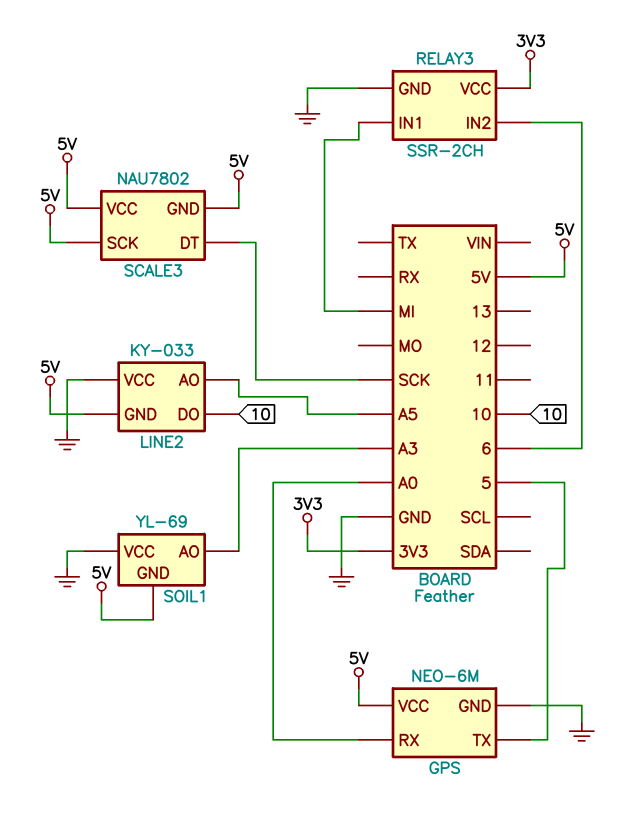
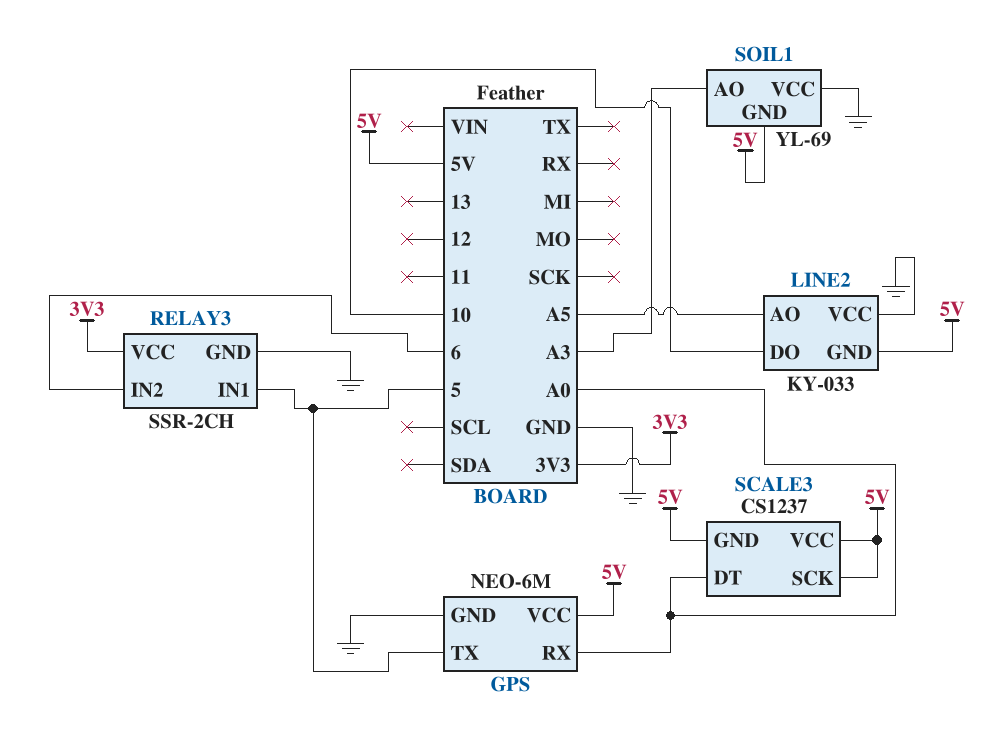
RELAY3 pin IN1: MI -> 5
SCALE3: NAU7802 -> CS1237
SCALE3 pin DT: SCK -> A0

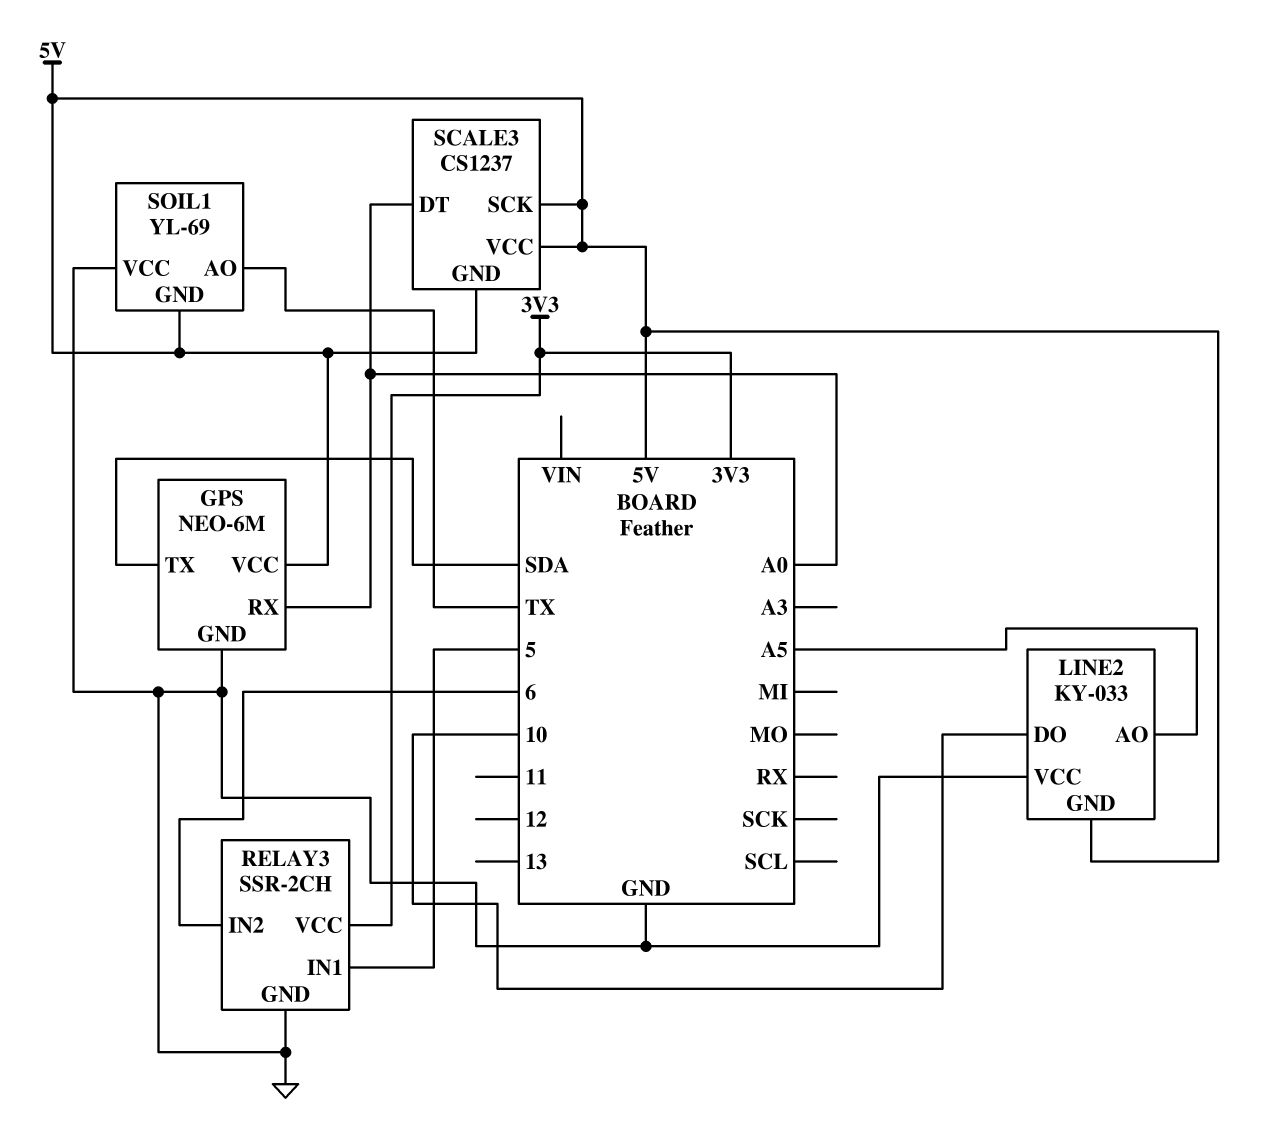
GPS pin TX: 5 -> SDA
SOIL1 pin AO: A3 -> TX

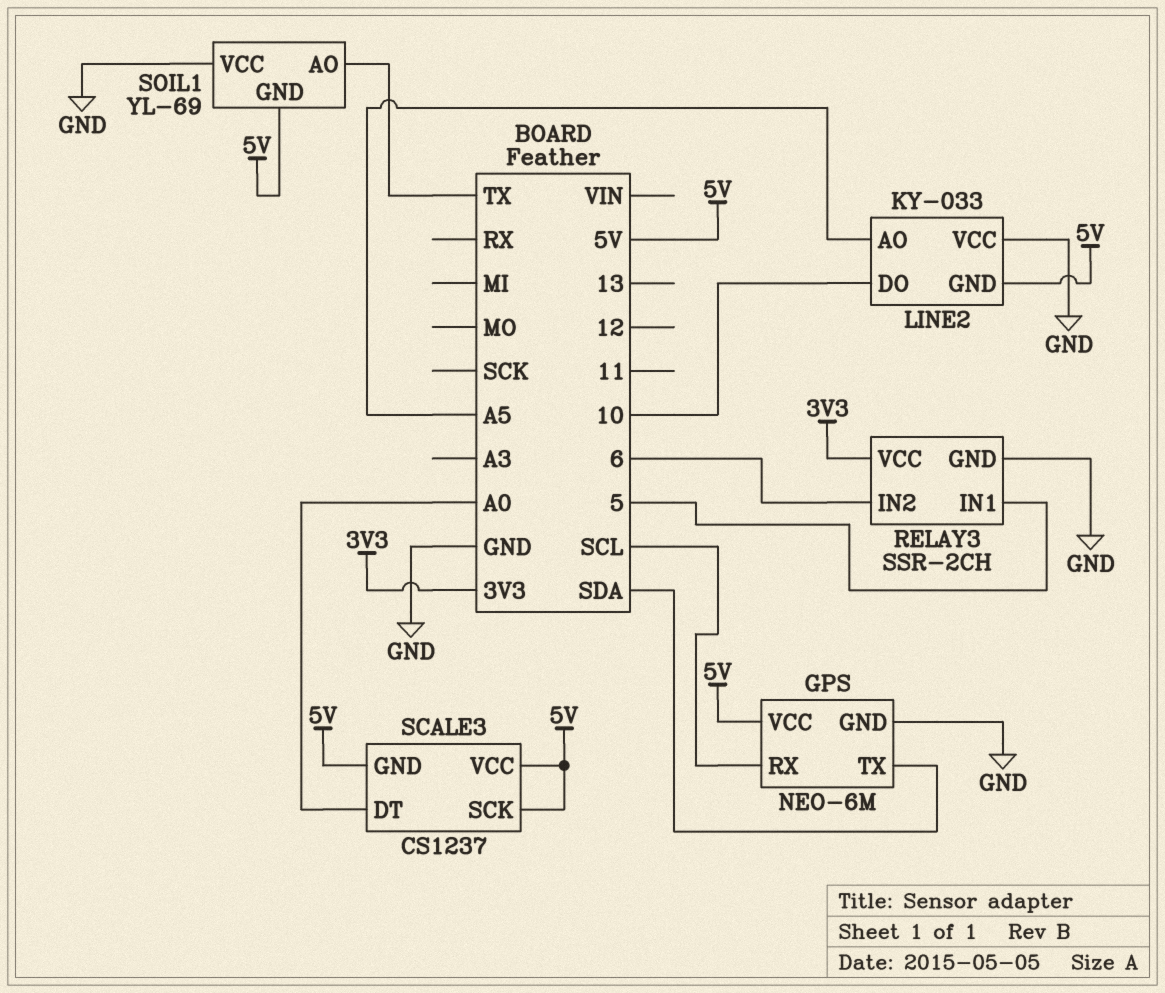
GPS pin RX: A0 -> SCL

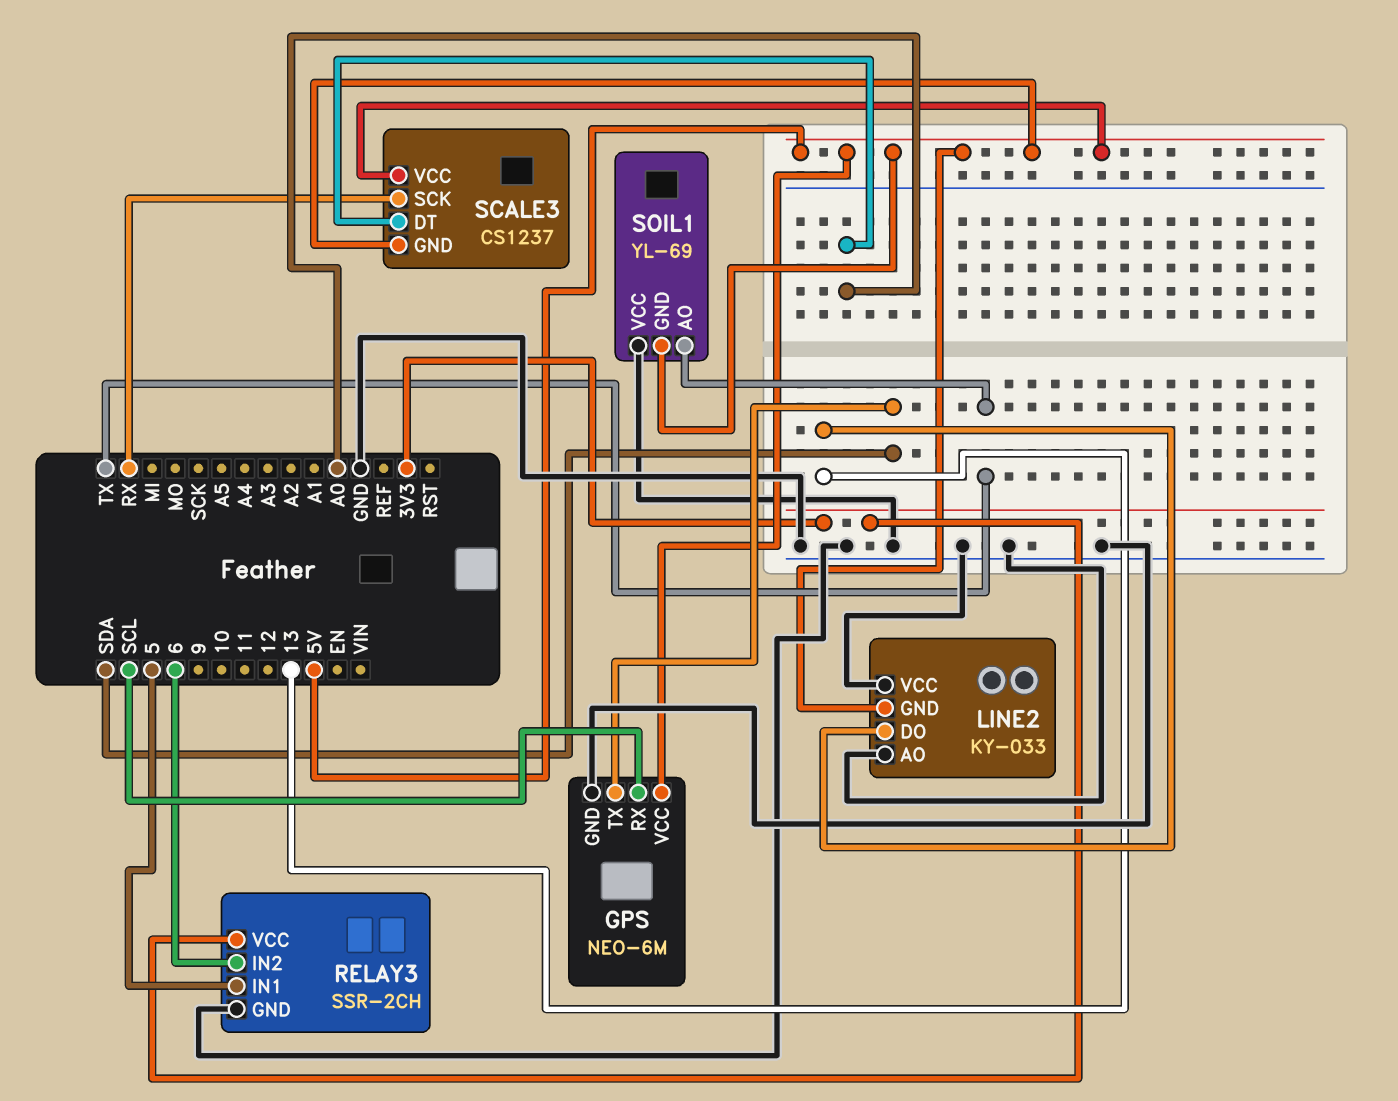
LINE2 pin AO: A5 -> GND
LINE2 pin DO: 10 -> 13
SCALE3 pin SCK: 5V -> RX

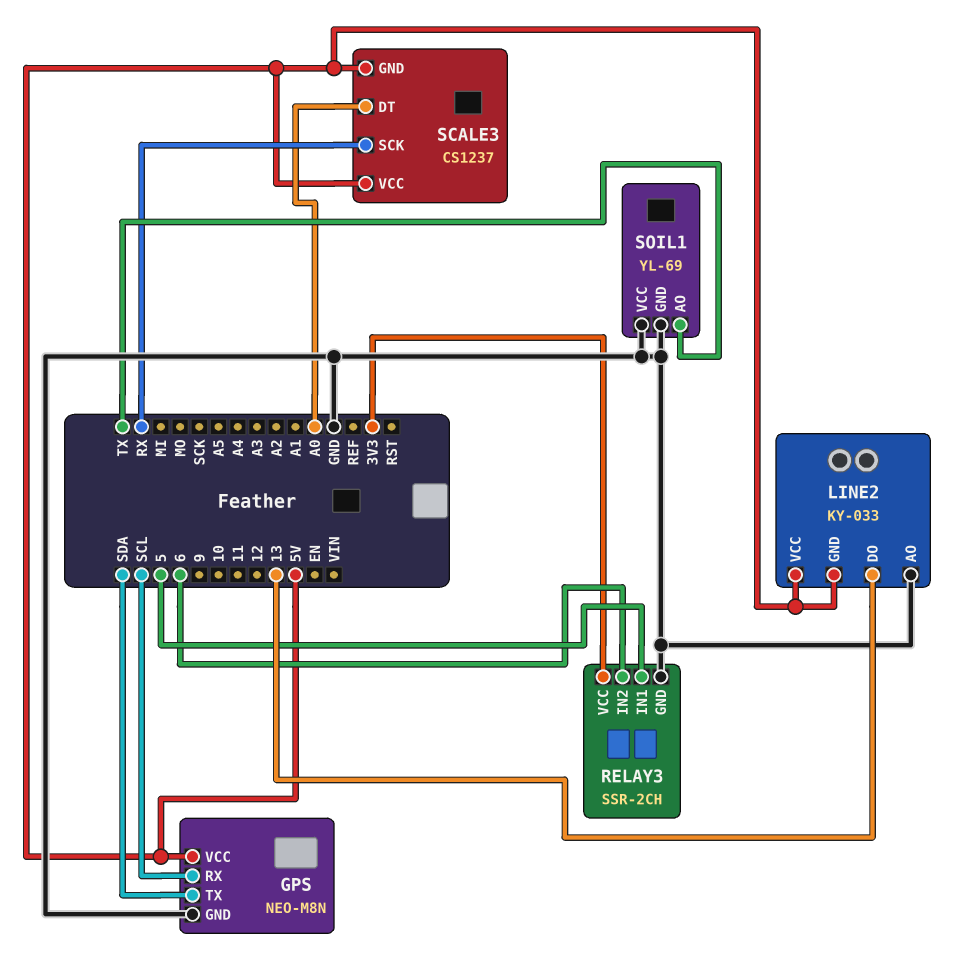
GPS: NEO-6M -> NEO-M8N
LINE2 pin VCC: GND -> 5V
SOIL1 pin GND: 5V -> GND

